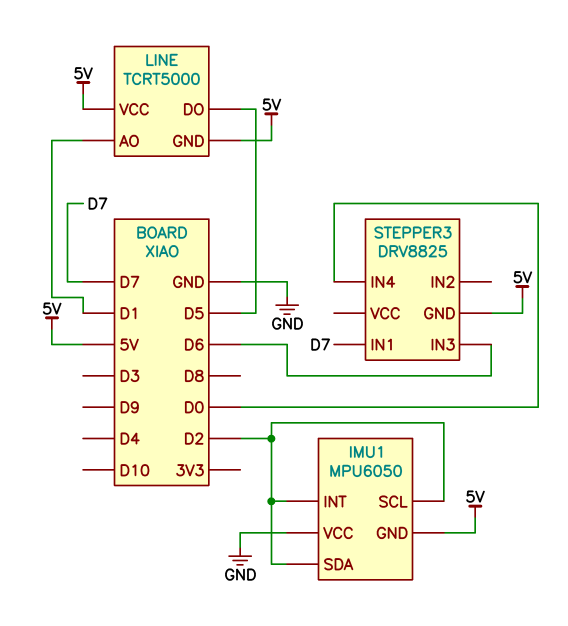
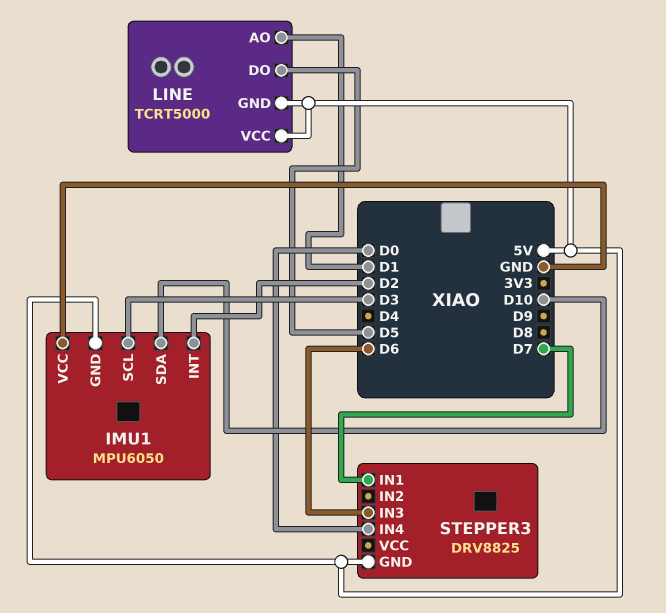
IMU1 pin SCL: D2 -> D3
IMU1 pin SDA: D2 -> D10

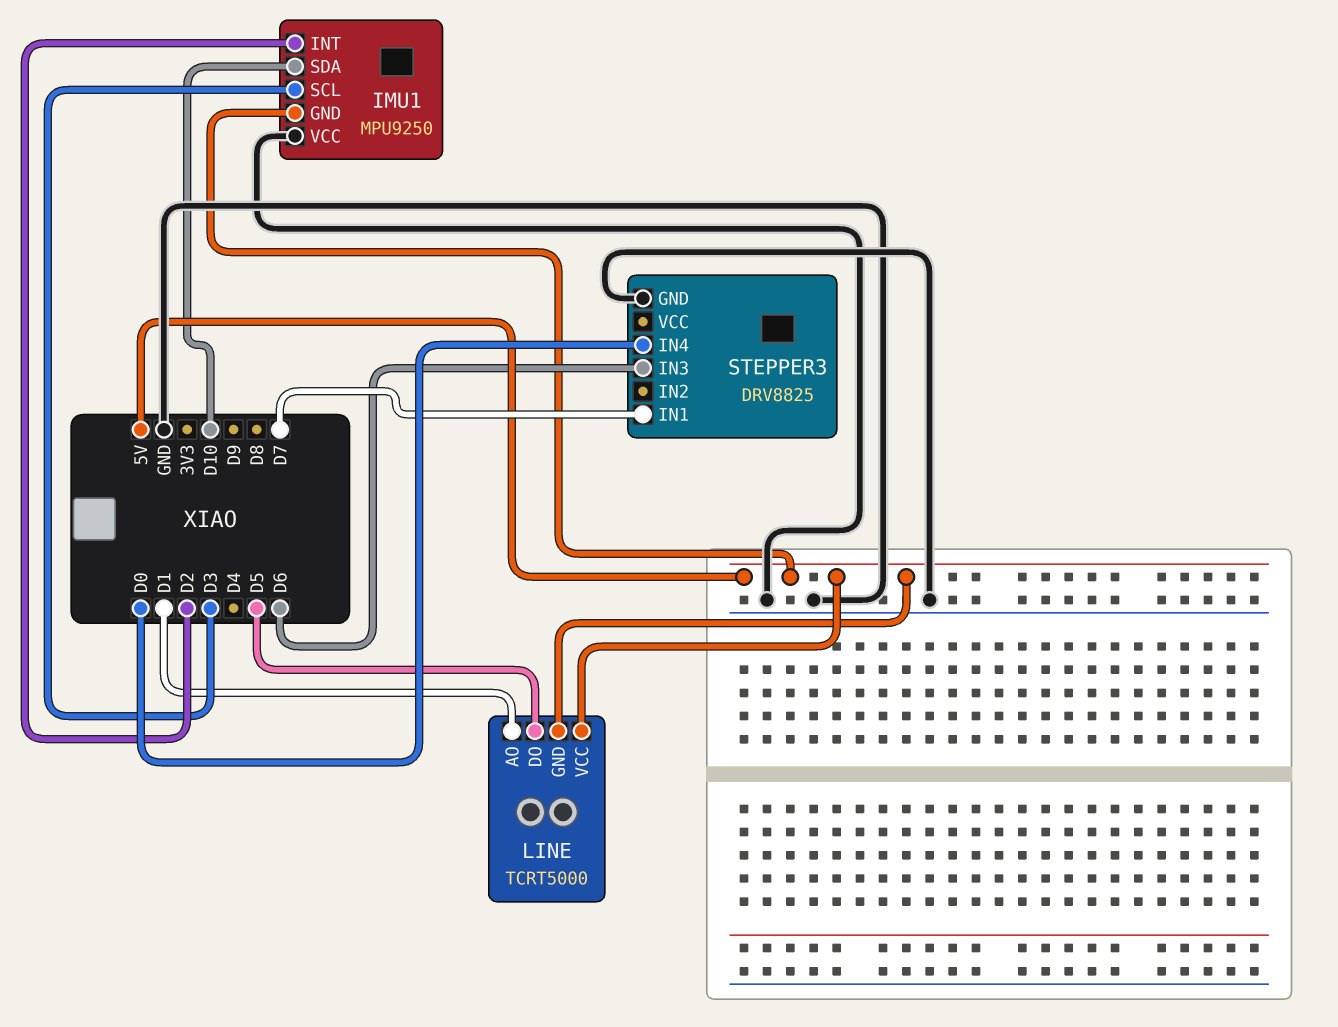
IMU1: MPU6050 -> MPU9250
STEPPER3 pin GND: 5V -> GND

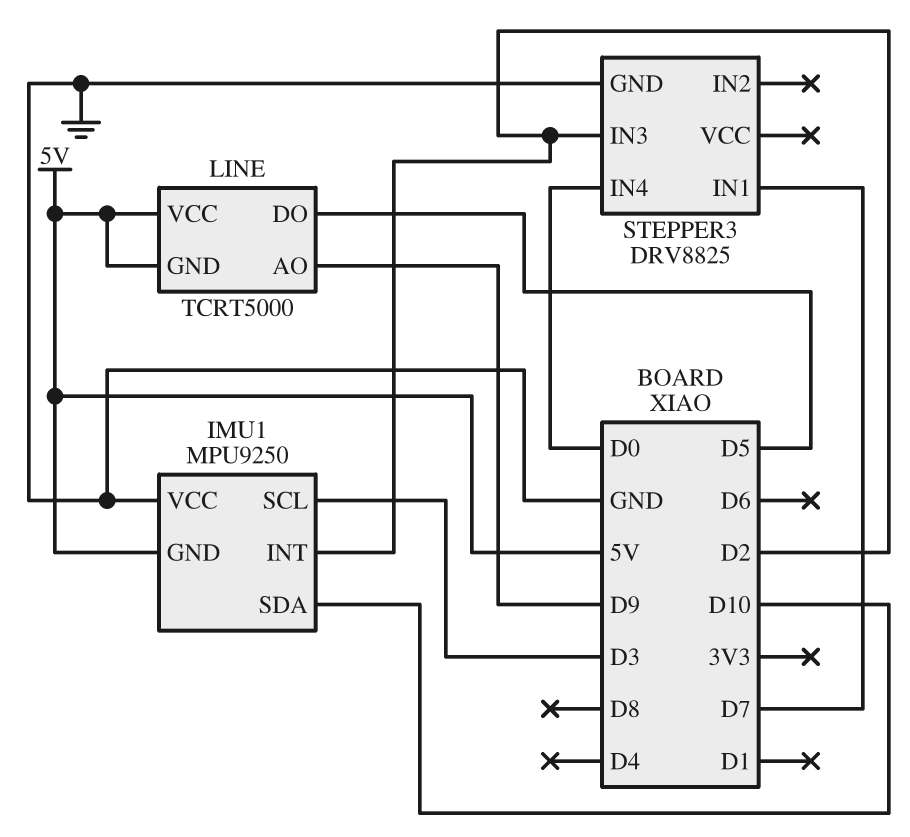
LINE pin AO: D1 -> D9
STEPPER3 pin IN3: D6 -> D2

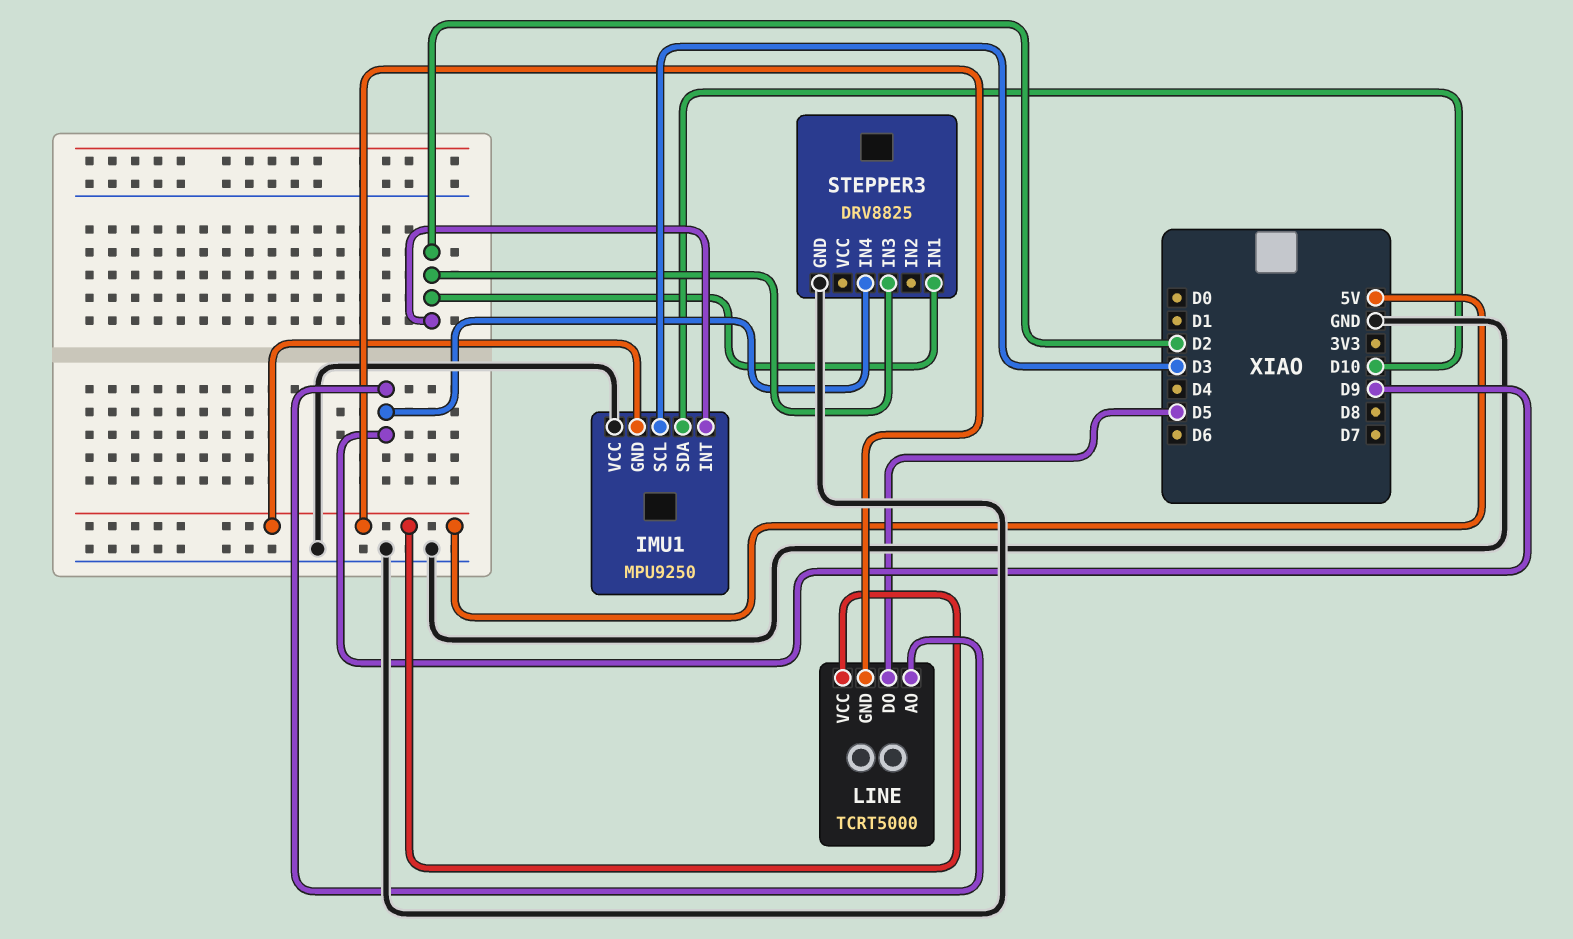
STEPPER3 pin IN1: D7 -> D2
STEPPER3 pin IN4: D0 -> D9

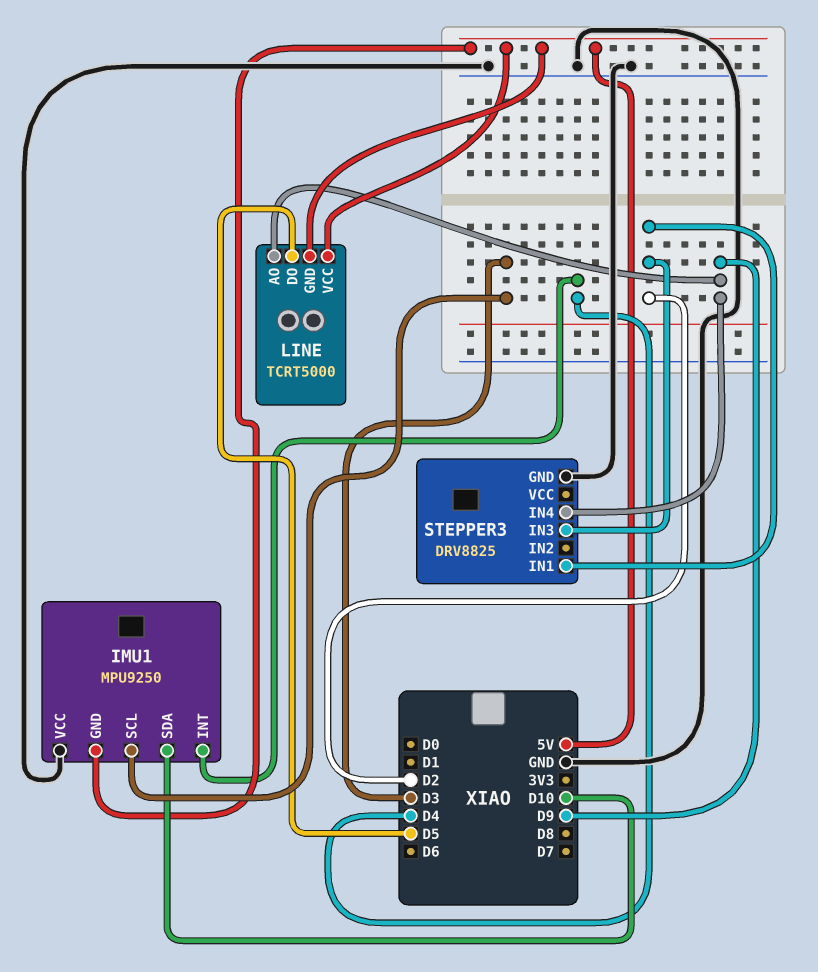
IMU1 pin INT: D2 -> D4

